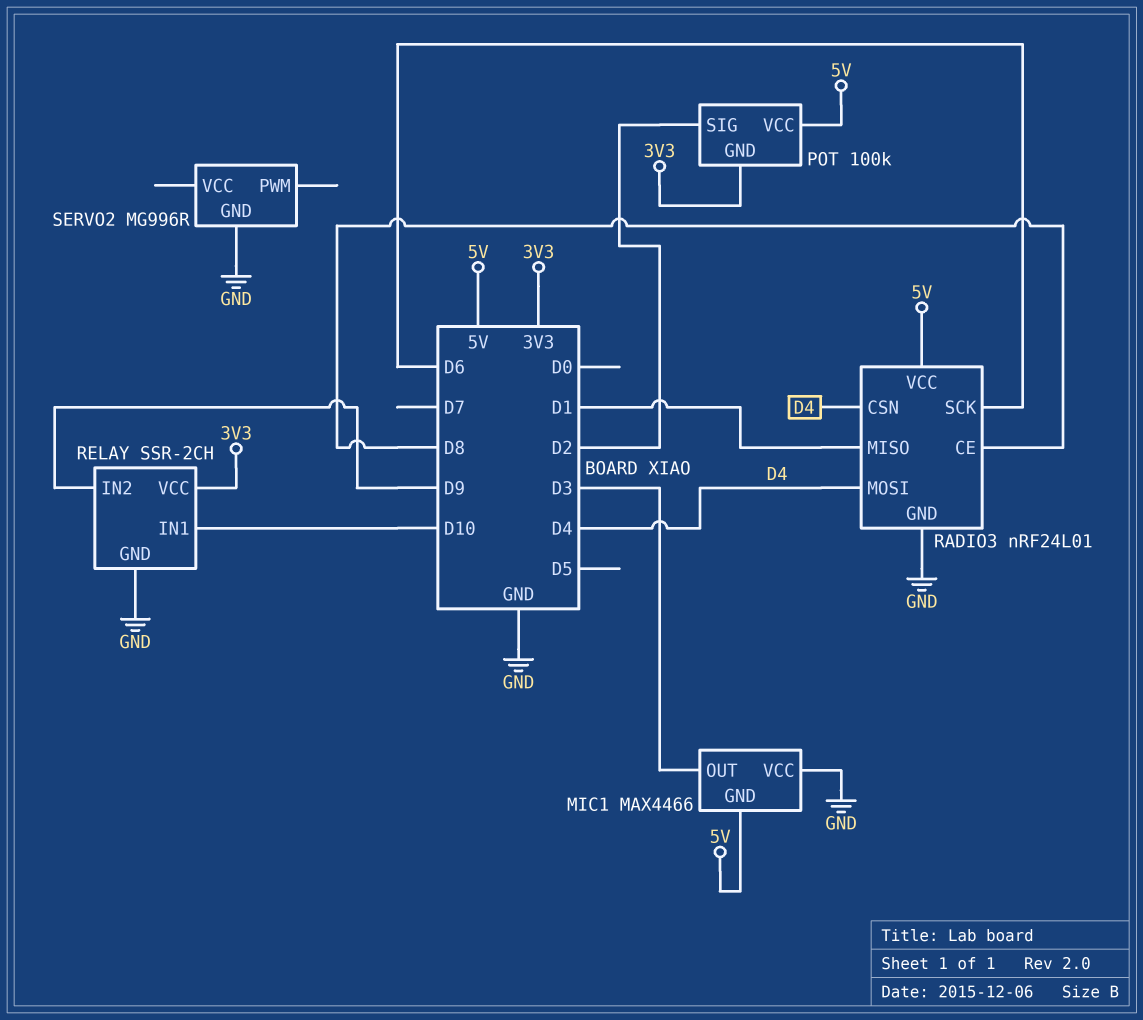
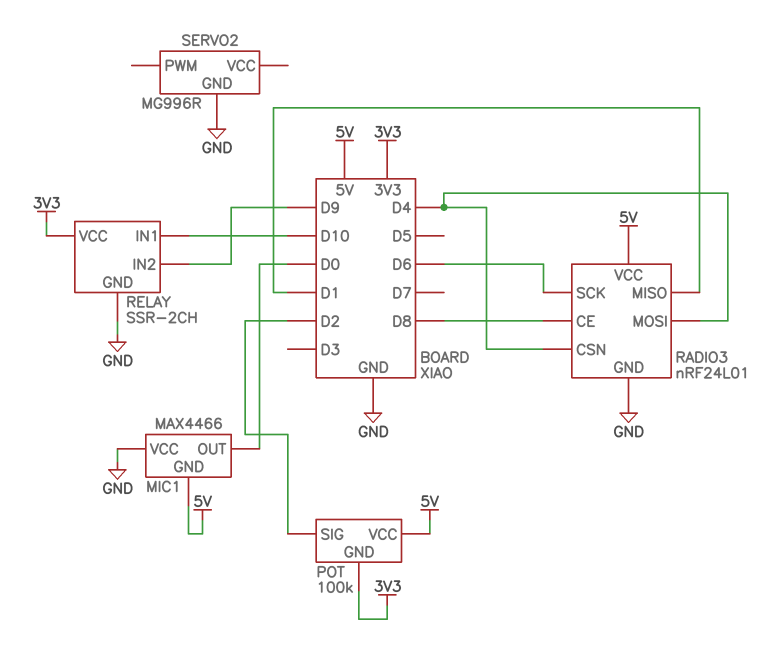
MIC1 pin OUT: D3 -> D0

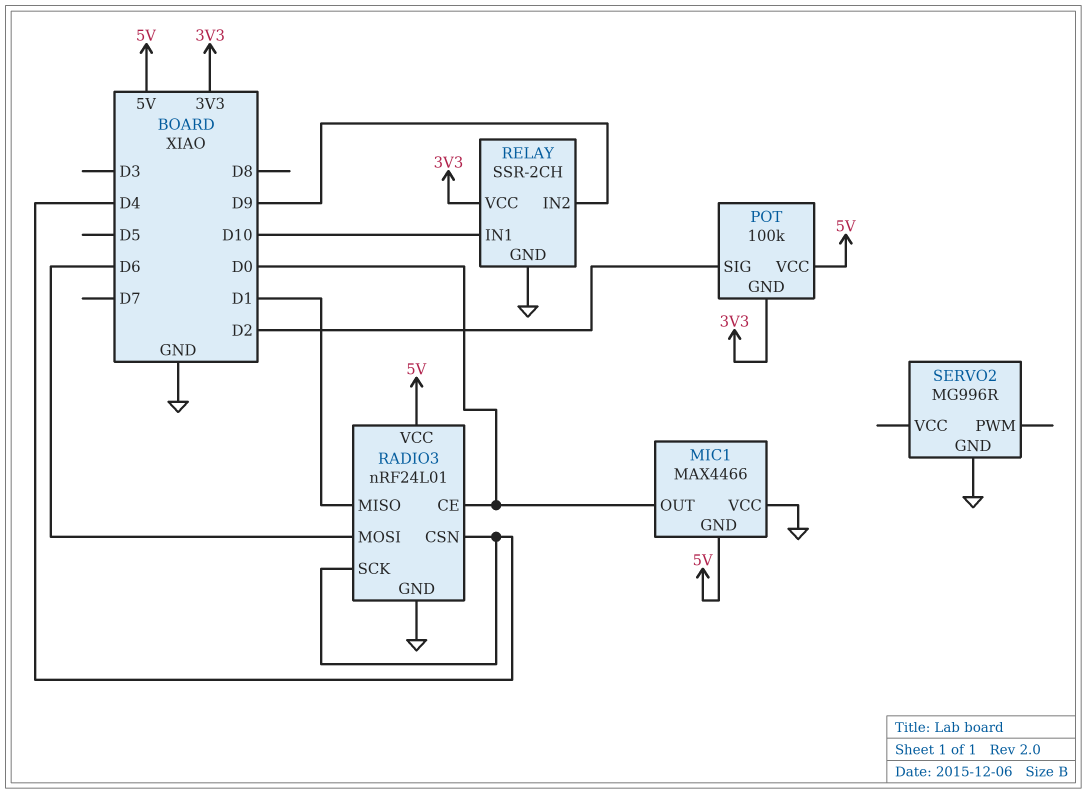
RADIO3 pin CE: D8 -> D0
RADIO3 pin MOSI: D4 -> D6
RADIO3 pin SCK: D6 -> D4

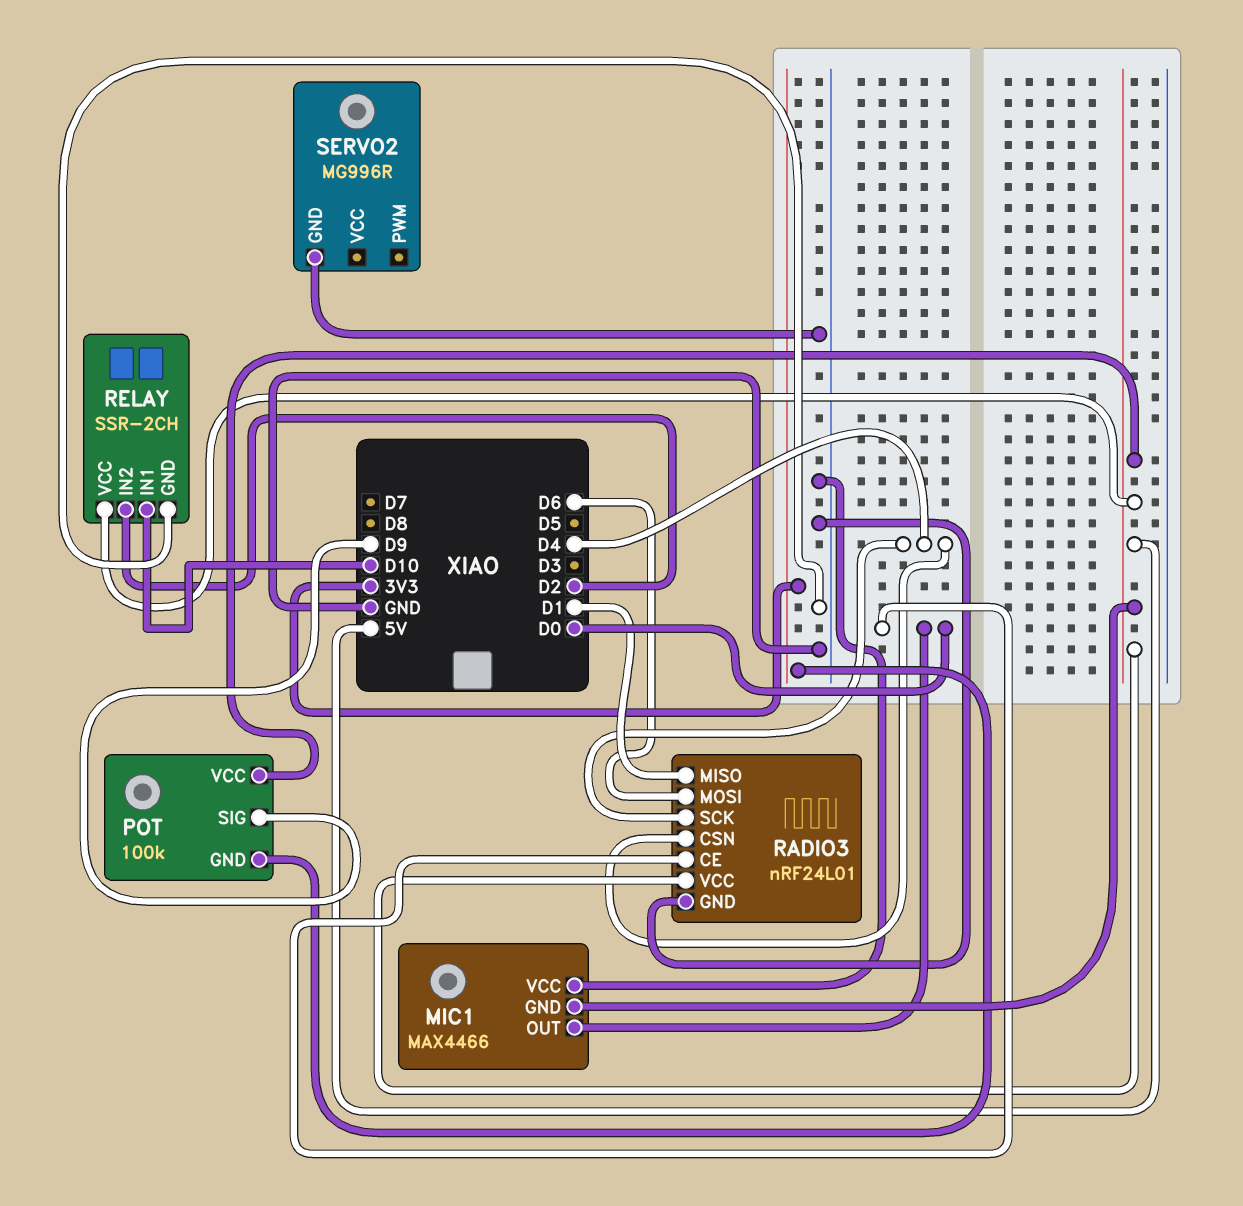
POT pin SIG: D2 -> D9
RELAY pin IN2: D9 -> D2
RELAY pin VCC: 3V3 -> 5V

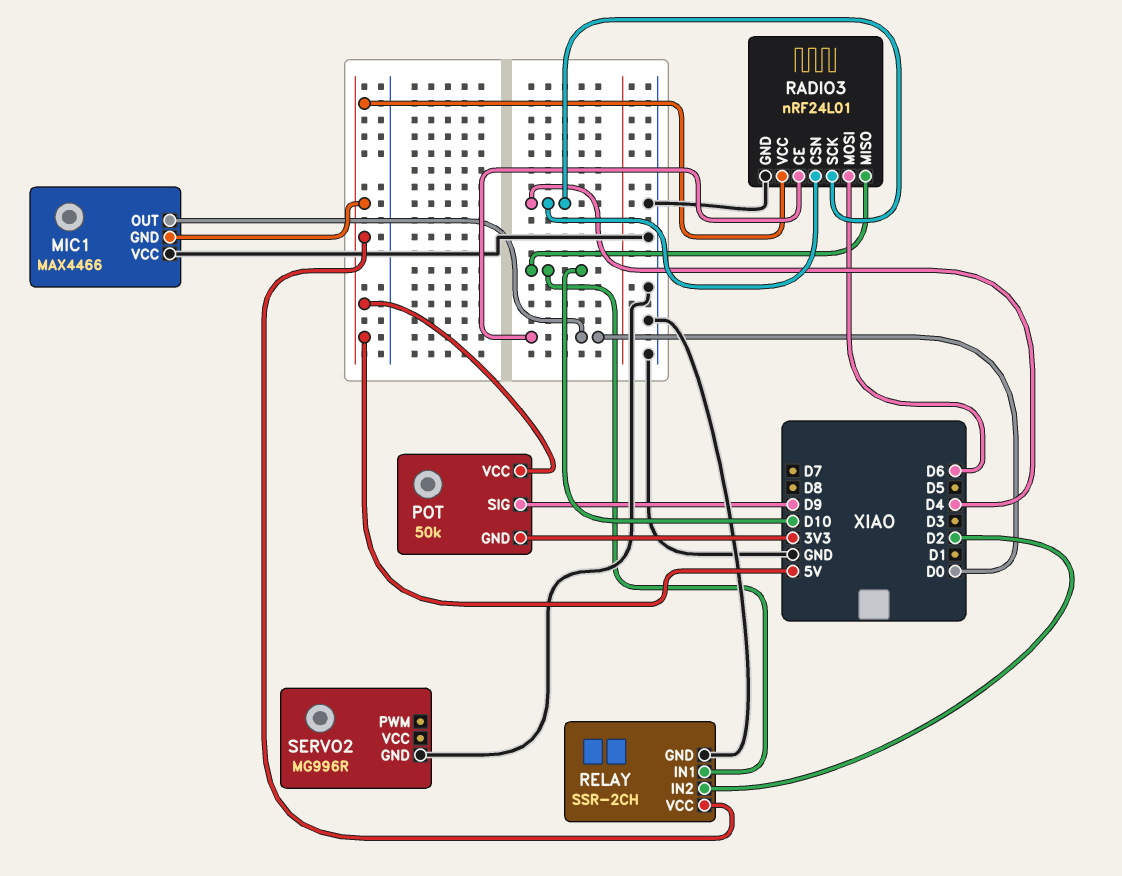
POT: 100k -> 50k
RADIO3 pin MISO: D1 -> D10

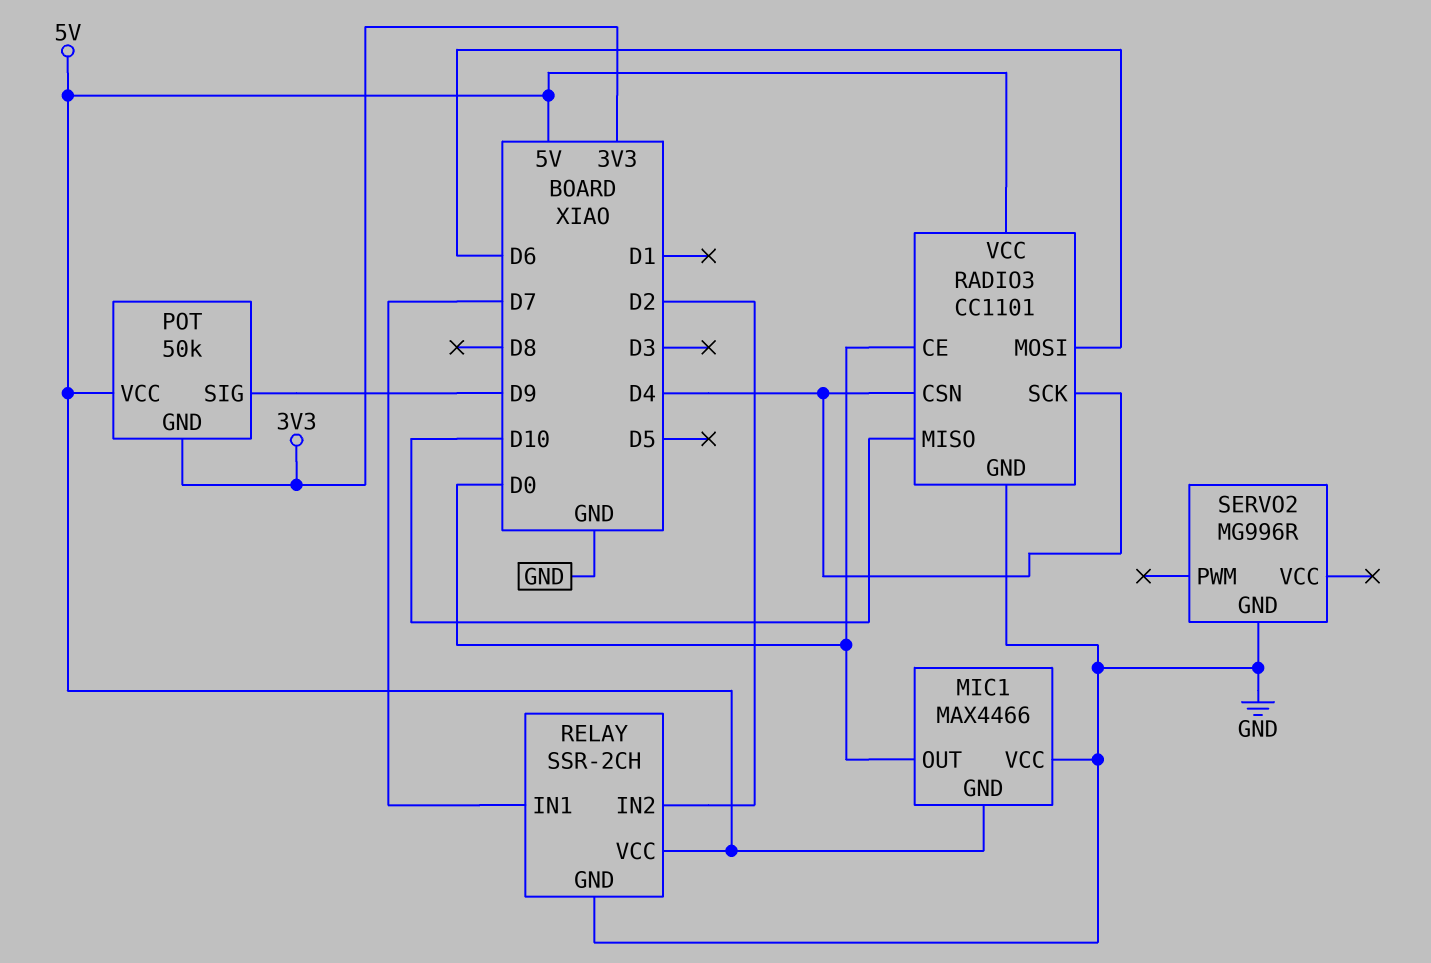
RADIO3: nRF24L01 -> CC1101
RELAY pin IN1: D10 -> D7

